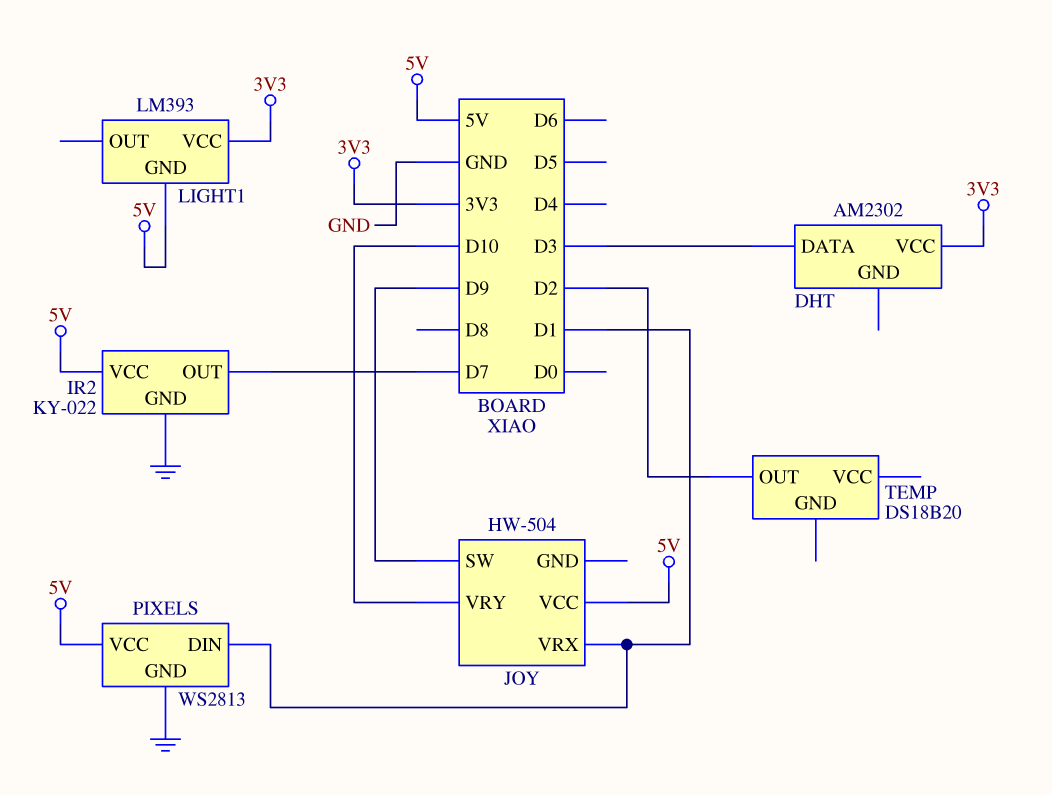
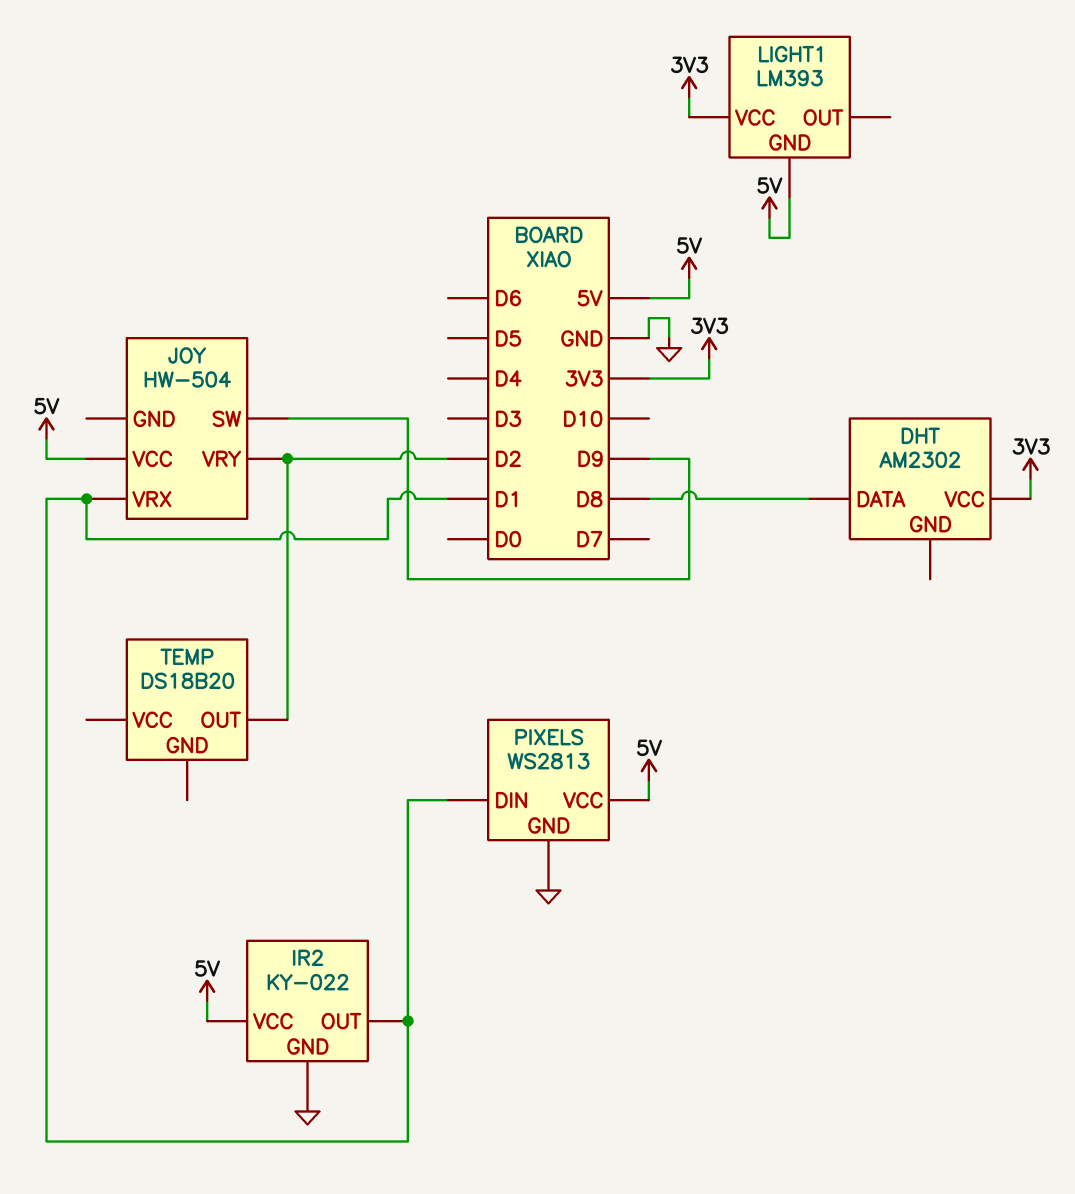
DHT pin DATA: D3 -> D8
IR2 pin OUT: D7 -> D1
JOY pin VRY: D10 -> D2

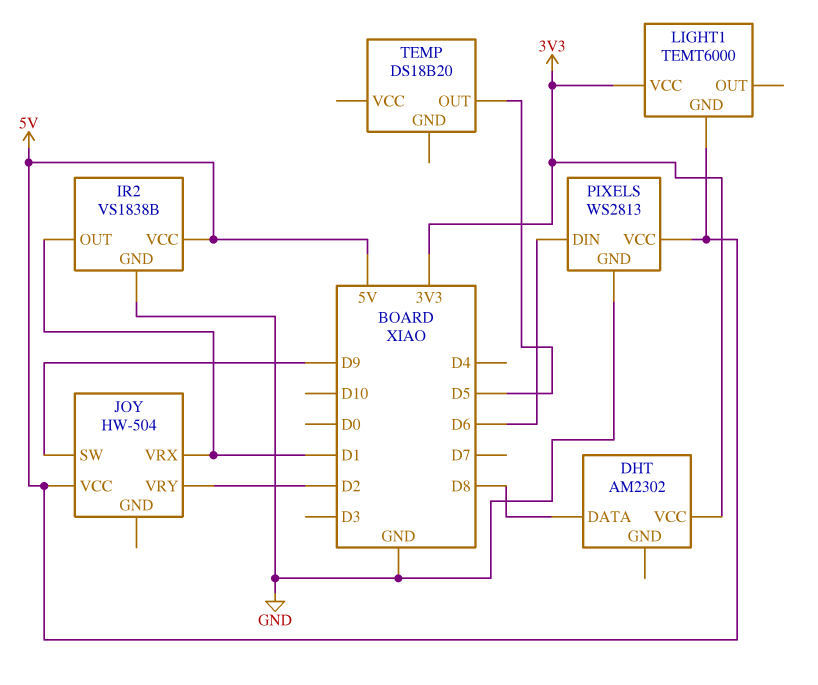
IR2: KY-022 -> VS1838B
LIGHT1: LM393 -> TEMT6000
PIXELS pin DIN: D1 -> D6
TEMP pin OUT: D2 -> D5

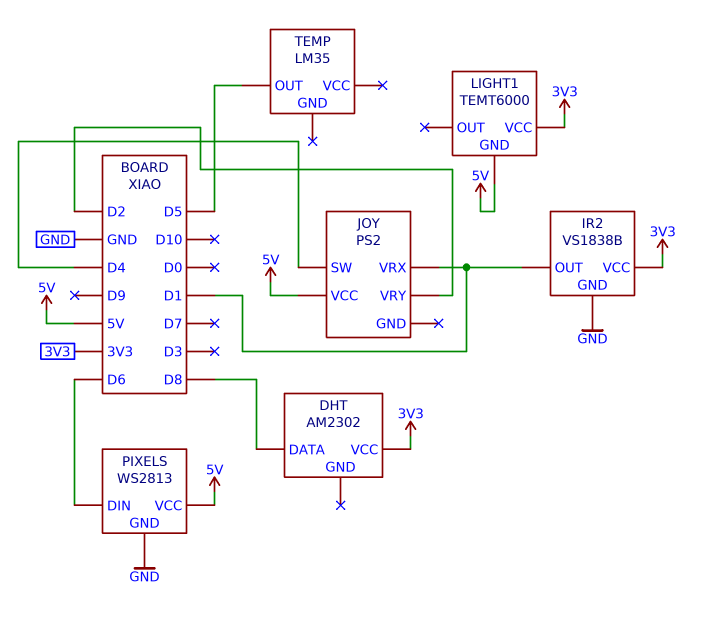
IR2 pin VCC: 5V -> 3V3
JOY: HW-504 -> PS2
JOY pin SW: D9 -> D4
TEMP: DS18B20 -> LM35

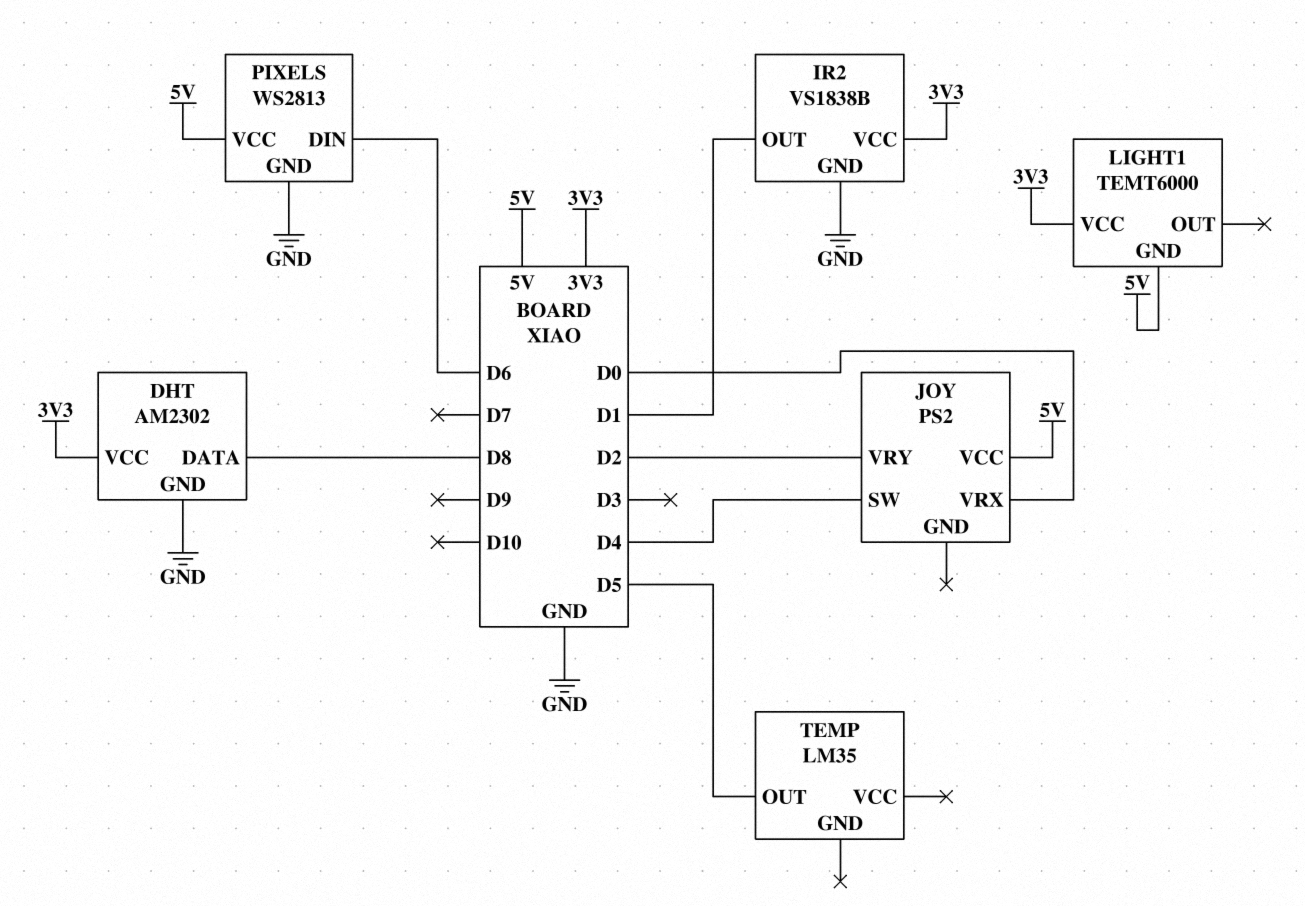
DHT pin GND: none -> GND
JOY pin VRX: D1 -> D0

